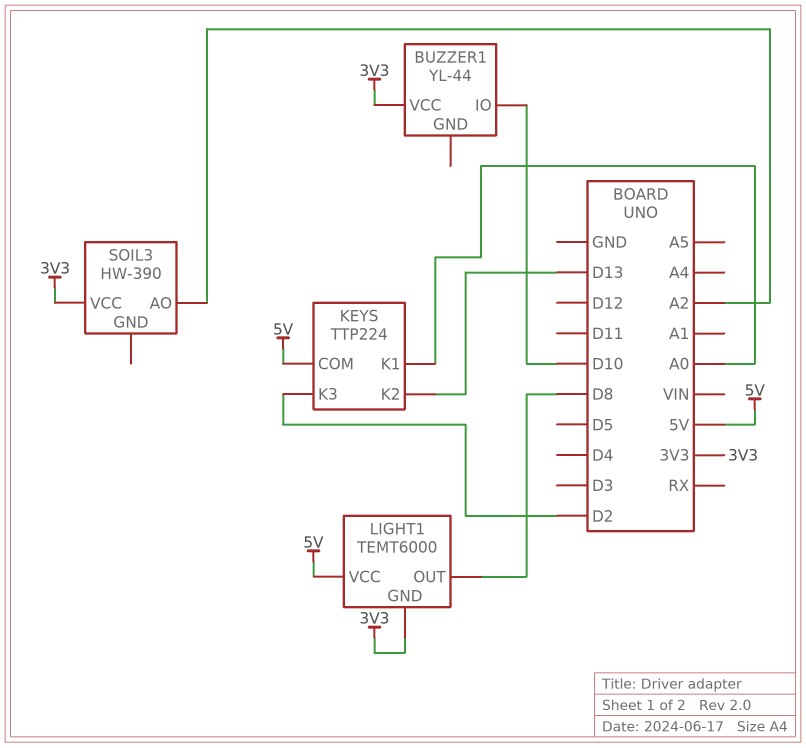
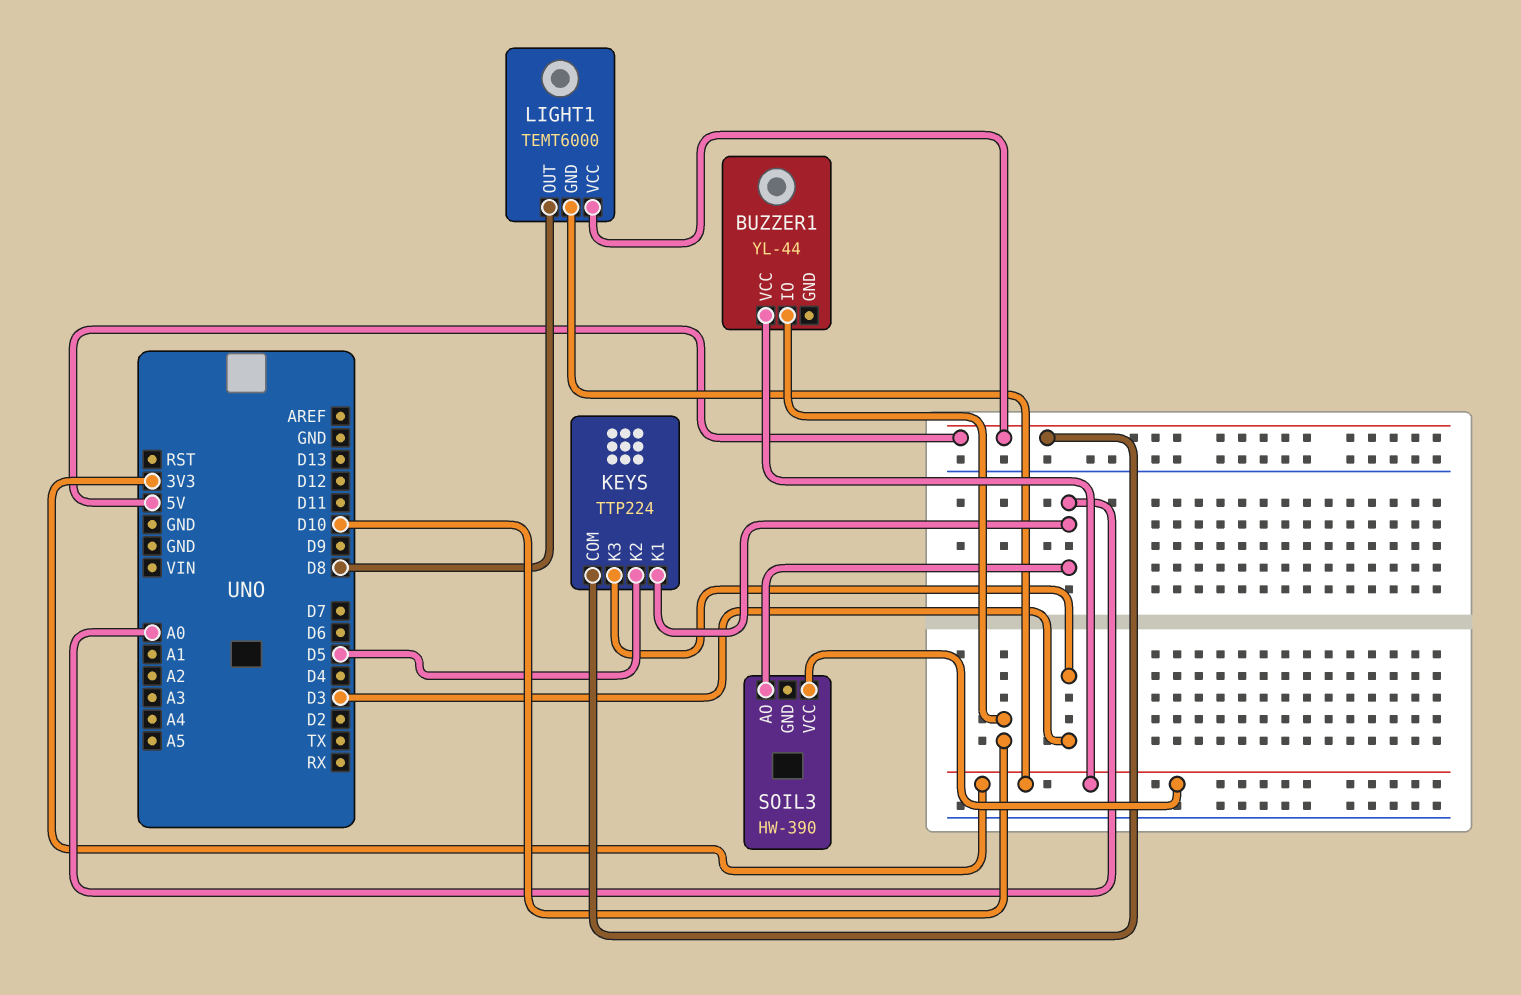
KEYS pin K2: D13 -> D5
KEYS pin K3: D2 -> D3
SOIL3 pin AO: A2 -> A0

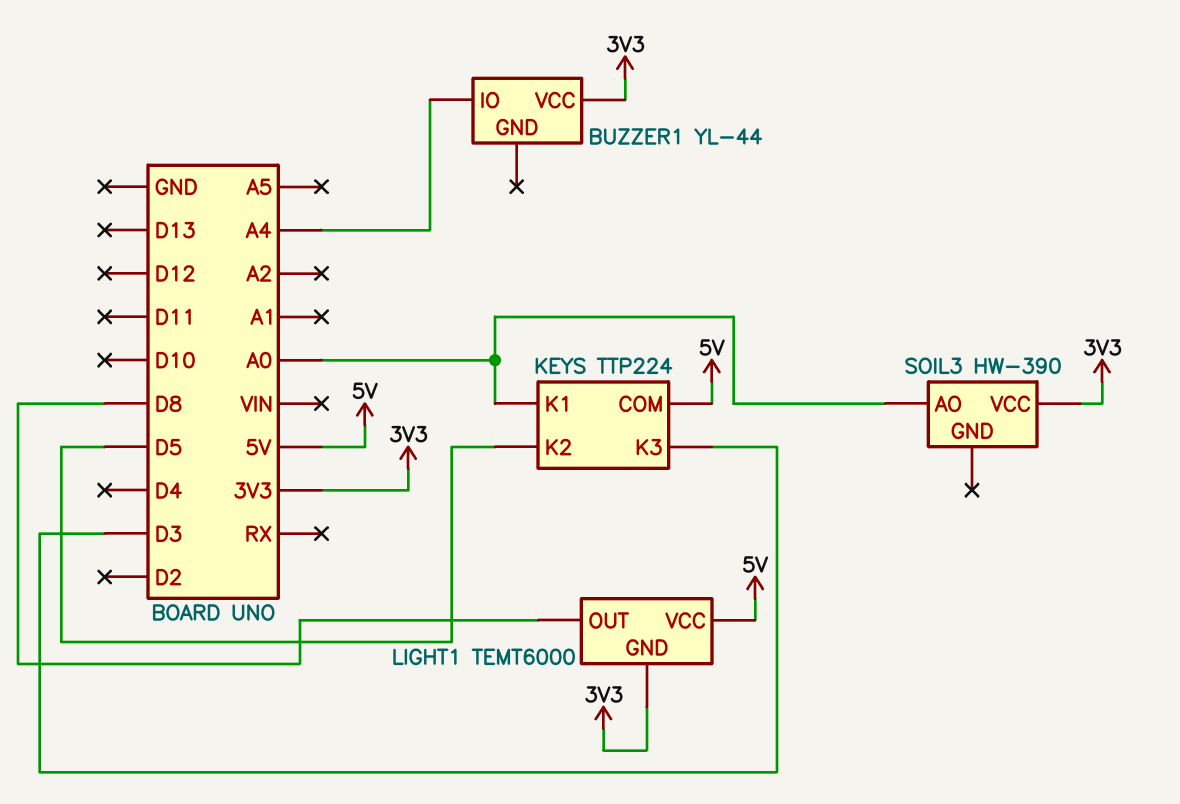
BUZZER1 pin IO: D10 -> A4

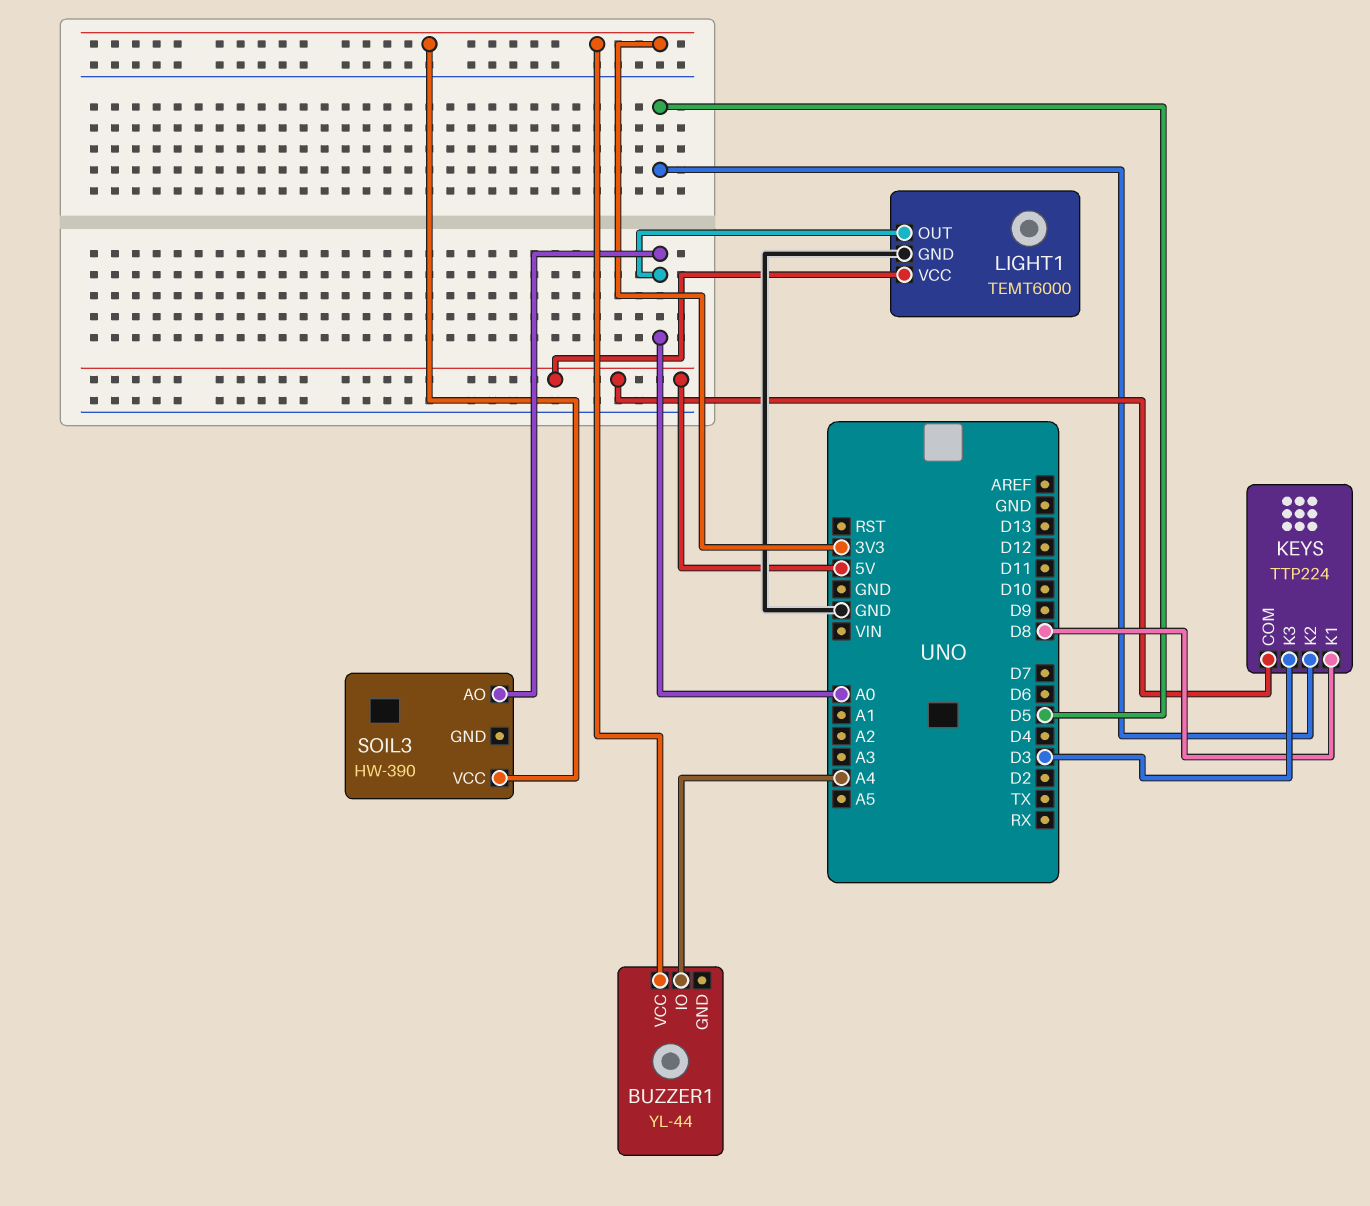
KEYS pin K1: A0 -> D8
LIGHT1 pin GND: 3V3 -> GND
LIGHT1 pin OUT: D8 -> A0

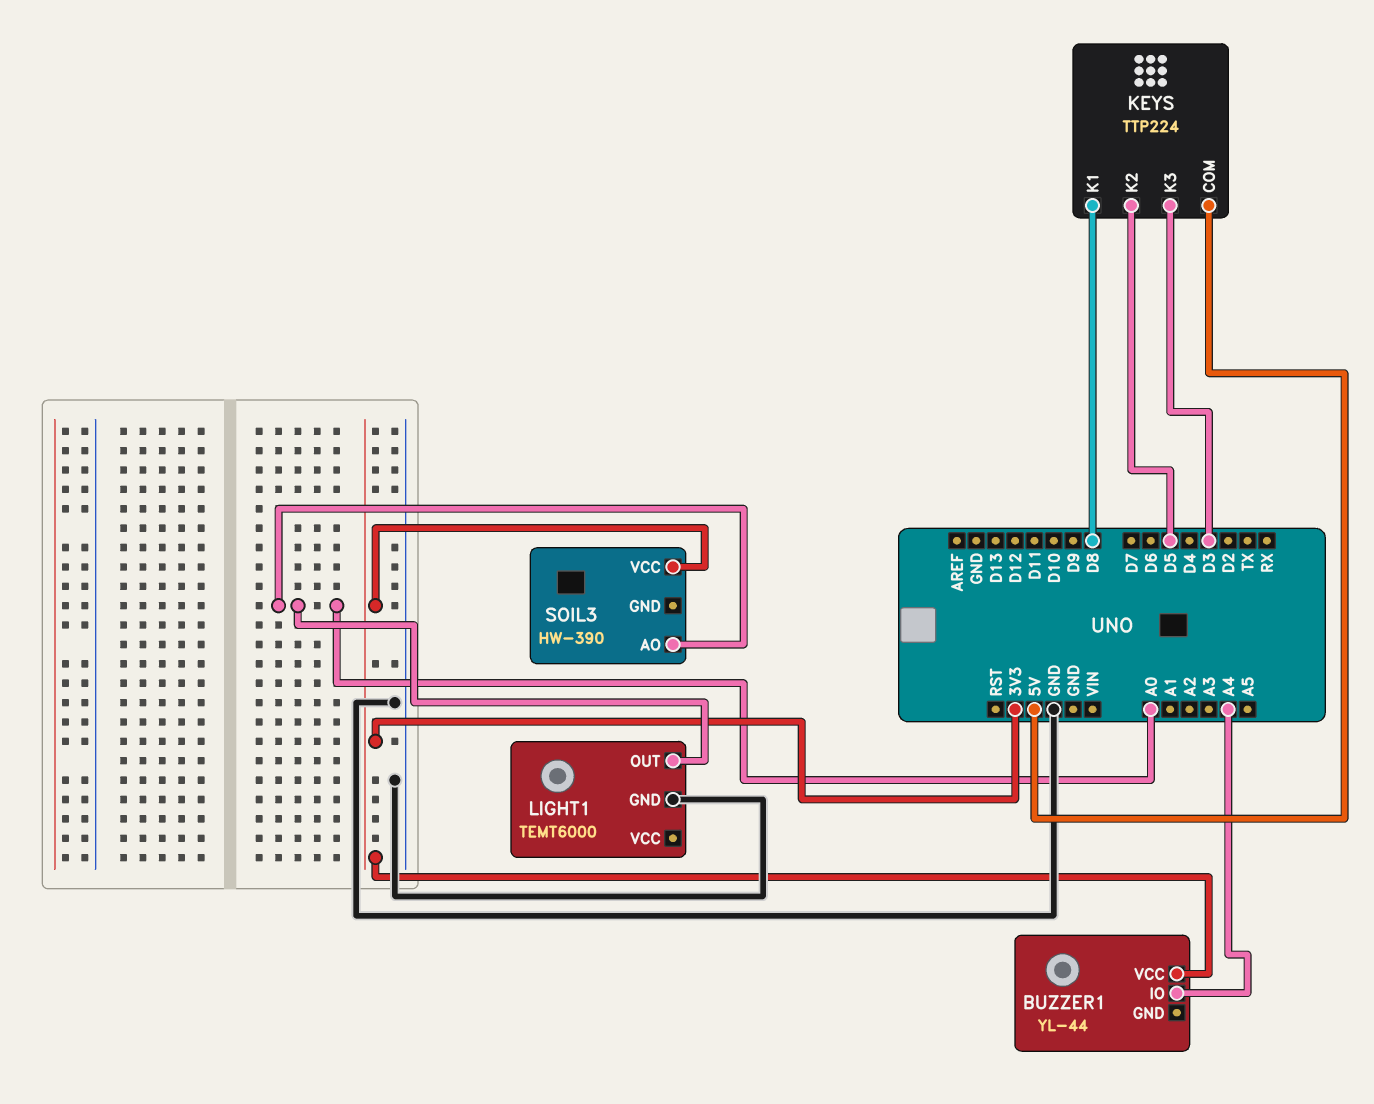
LIGHT1 pin VCC: 5V -> none

